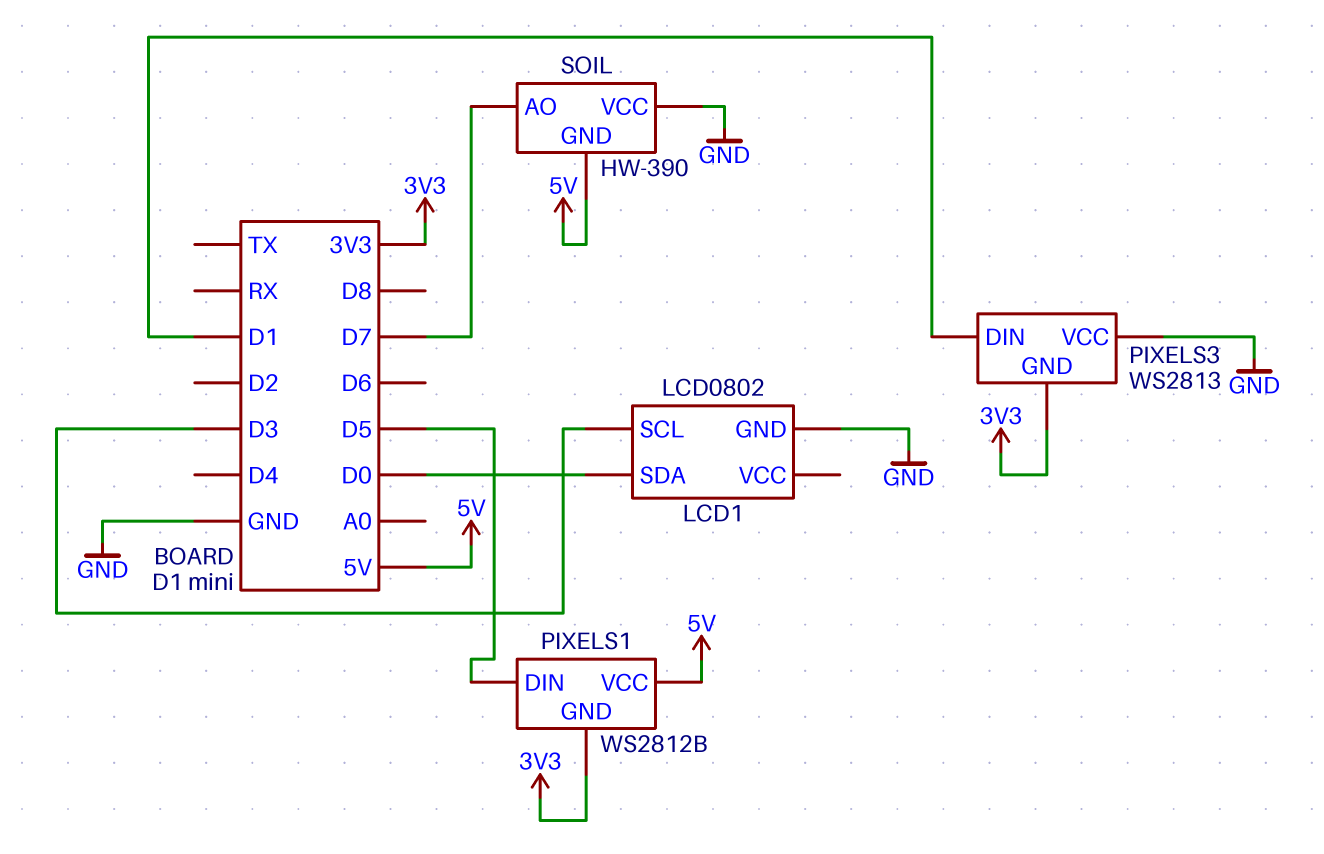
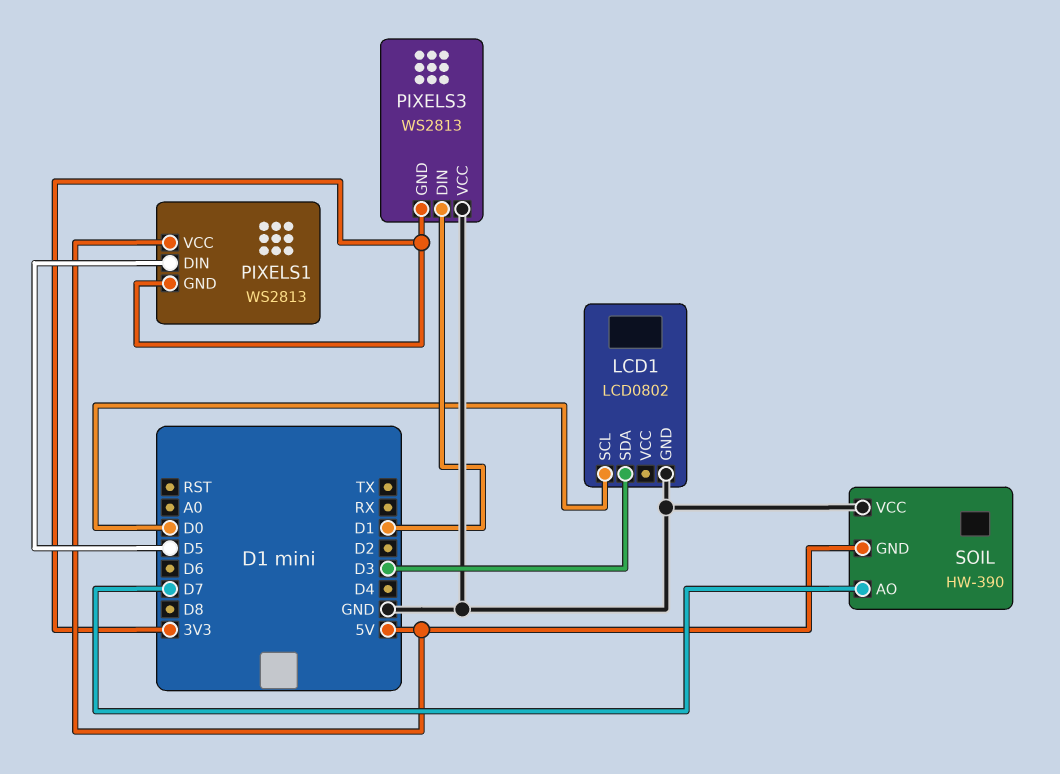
LCD1 pin SCL: D3 -> D0
LCD1 pin SDA: D0 -> D3
PIXELS1: WS2812B -> WS2813

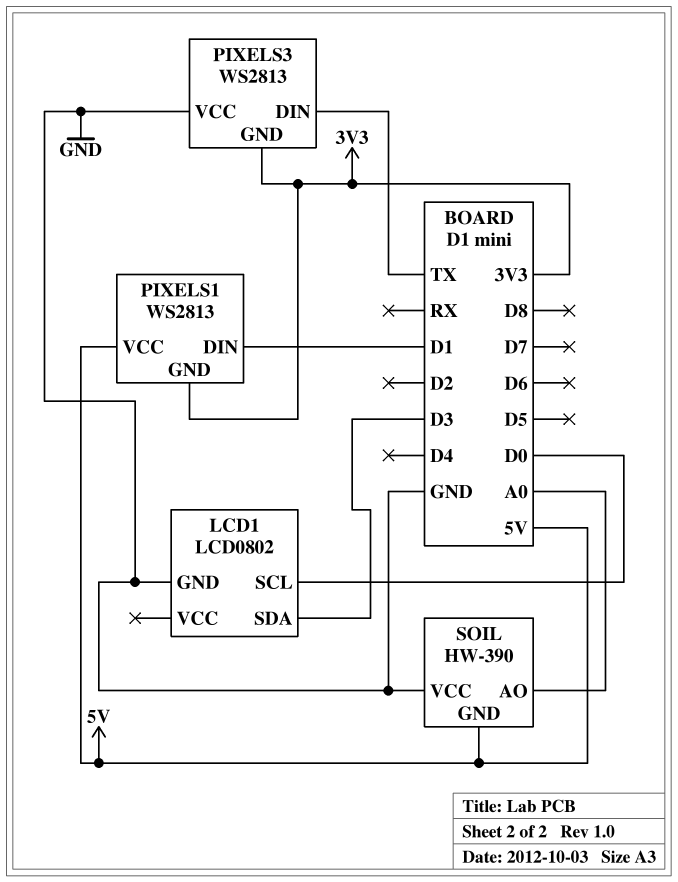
PIXELS1 pin DIN: D5 -> D1
PIXELS3 pin DIN: D1 -> TX
SOIL pin AO: D7 -> A0

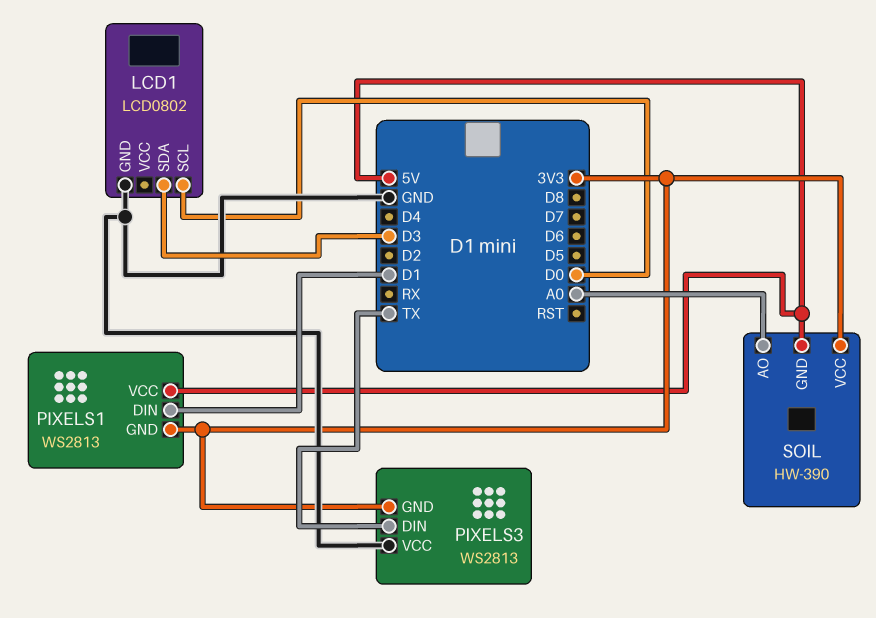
SOIL pin VCC: GND -> 3V3

